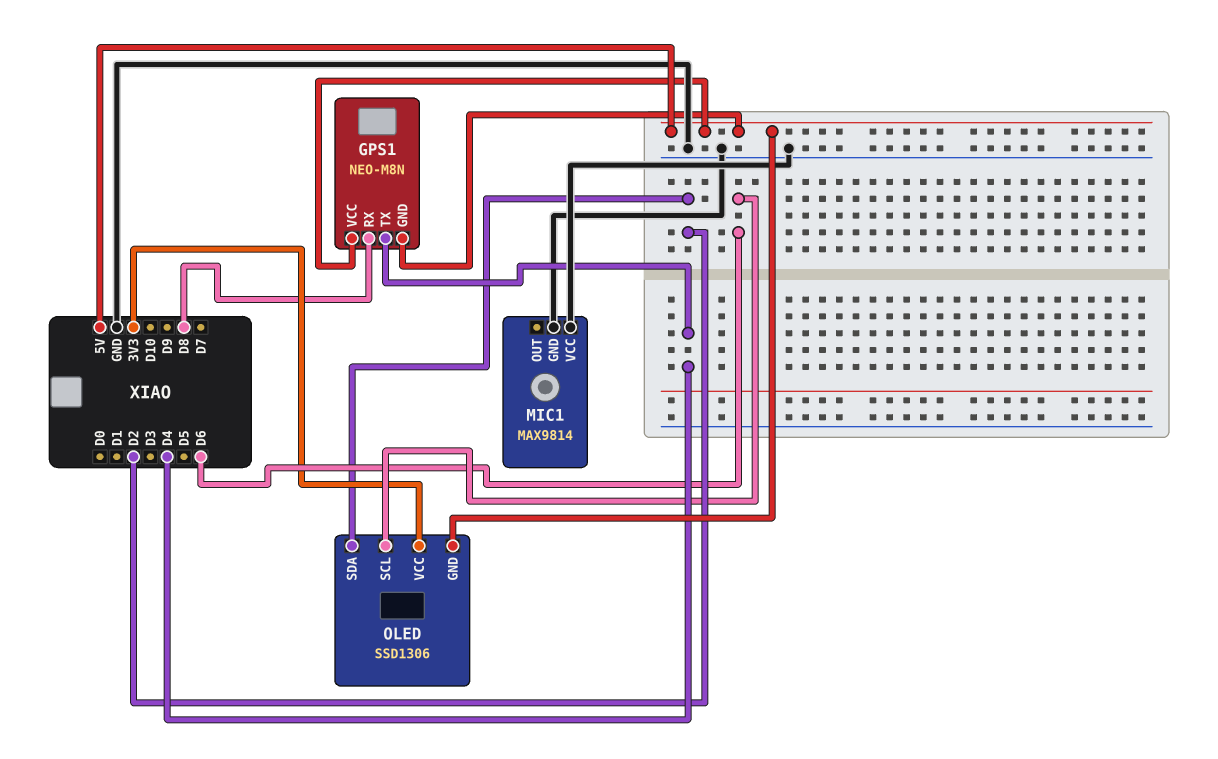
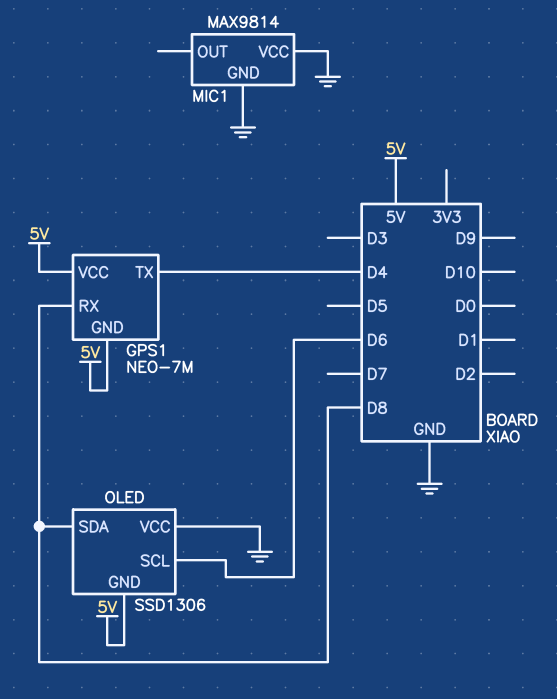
GPS1: NEO-M8N -> NEO-7M
OLED pin SDA: D2 -> D8
OLED pin VCC: 3V3 -> GND

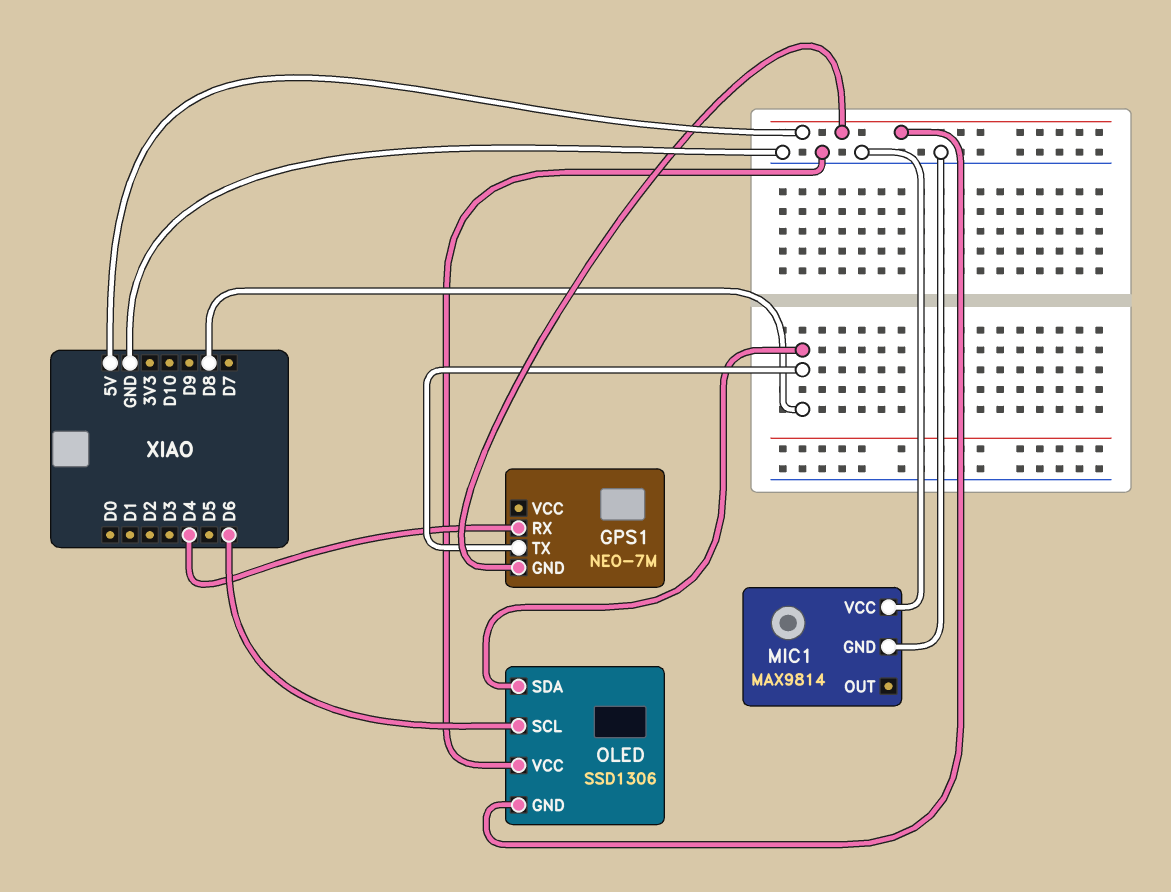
GPS1 pin RX: D8 -> D4
GPS1 pin TX: D4 -> D8
GPS1 pin VCC: 5V -> none

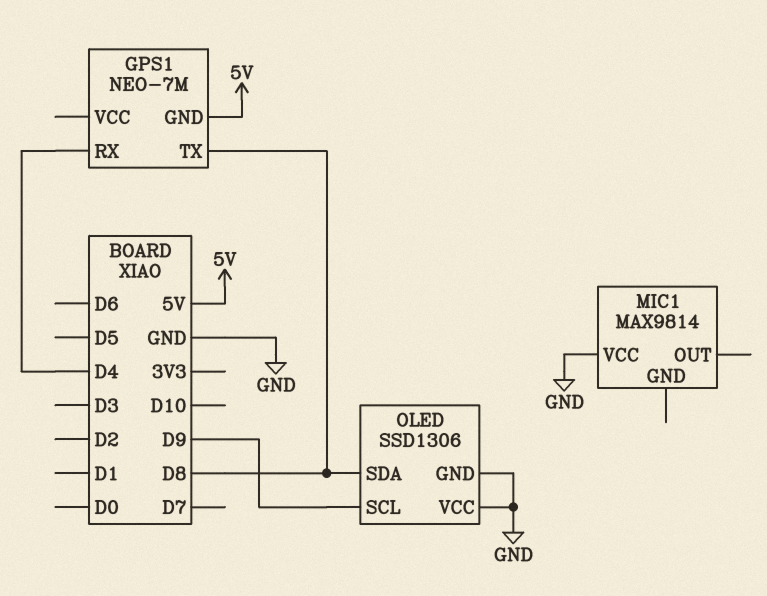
MIC1 pin GND: GND -> none
OLED pin GND: 5V -> GND
OLED pin SCL: D6 -> D9

